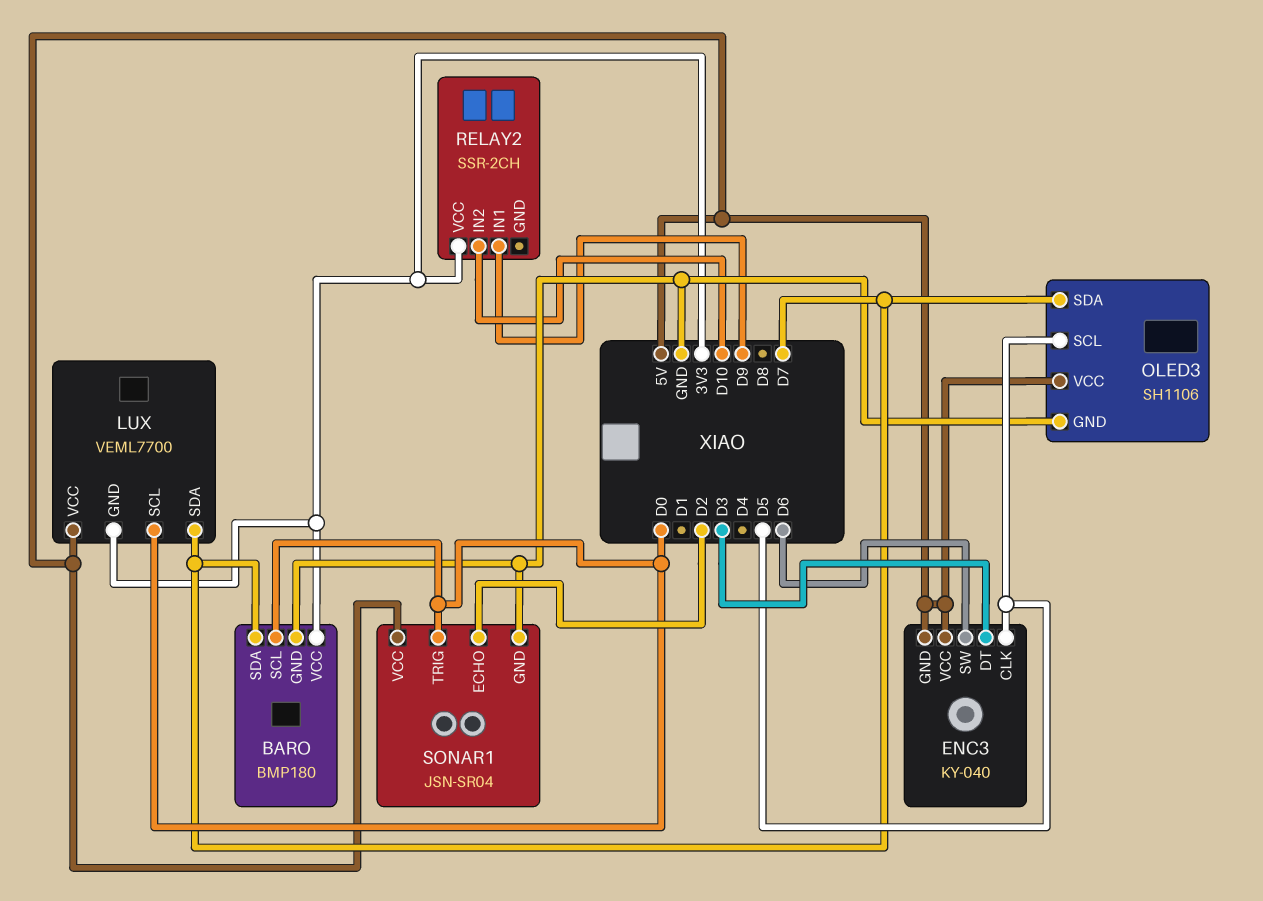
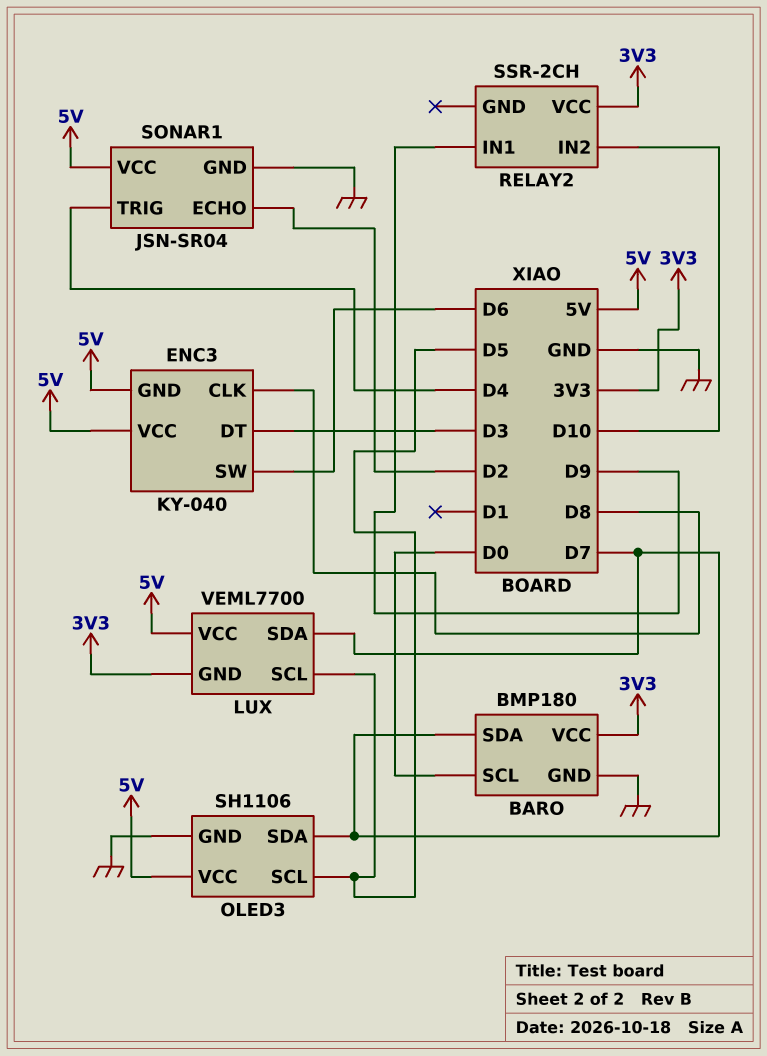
ENC3 pin CLK: D5 -> D8
LUX pin SCL: D0 -> D5
SONAR1 pin TRIG: D0 -> D4

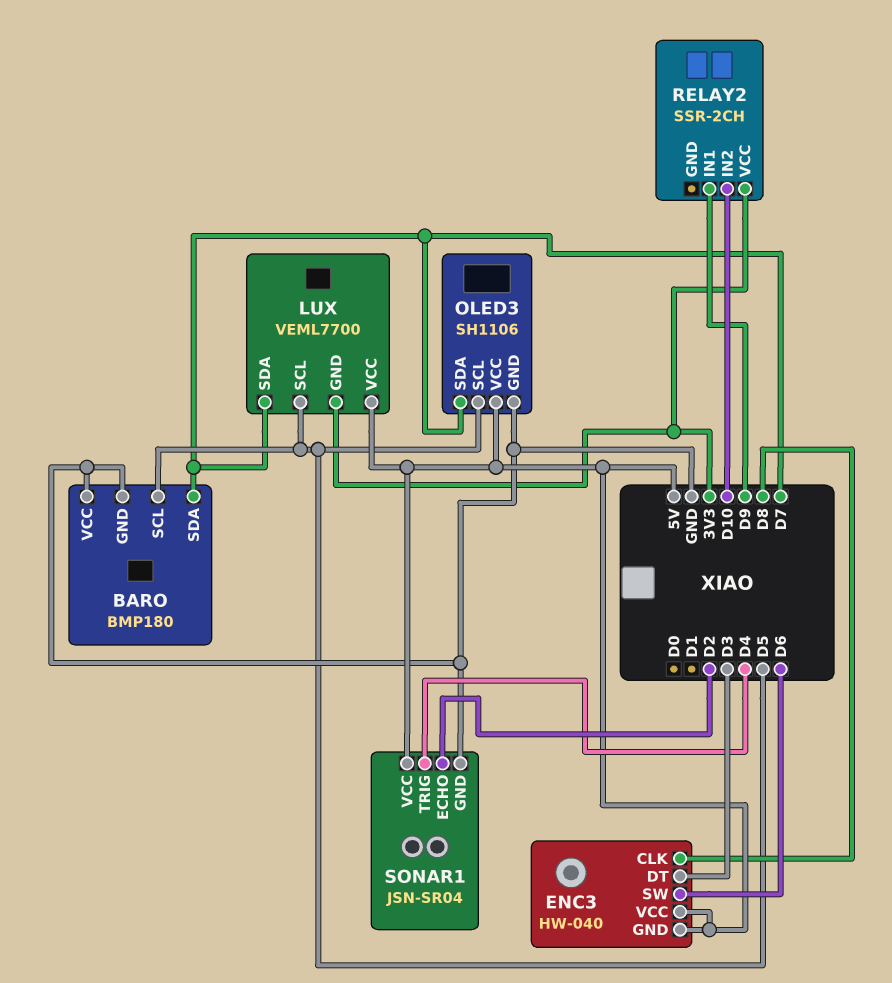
BARO pin SCL: D0 -> D5
BARO pin VCC: 3V3 -> GND
ENC3: KY-040 -> HW-040

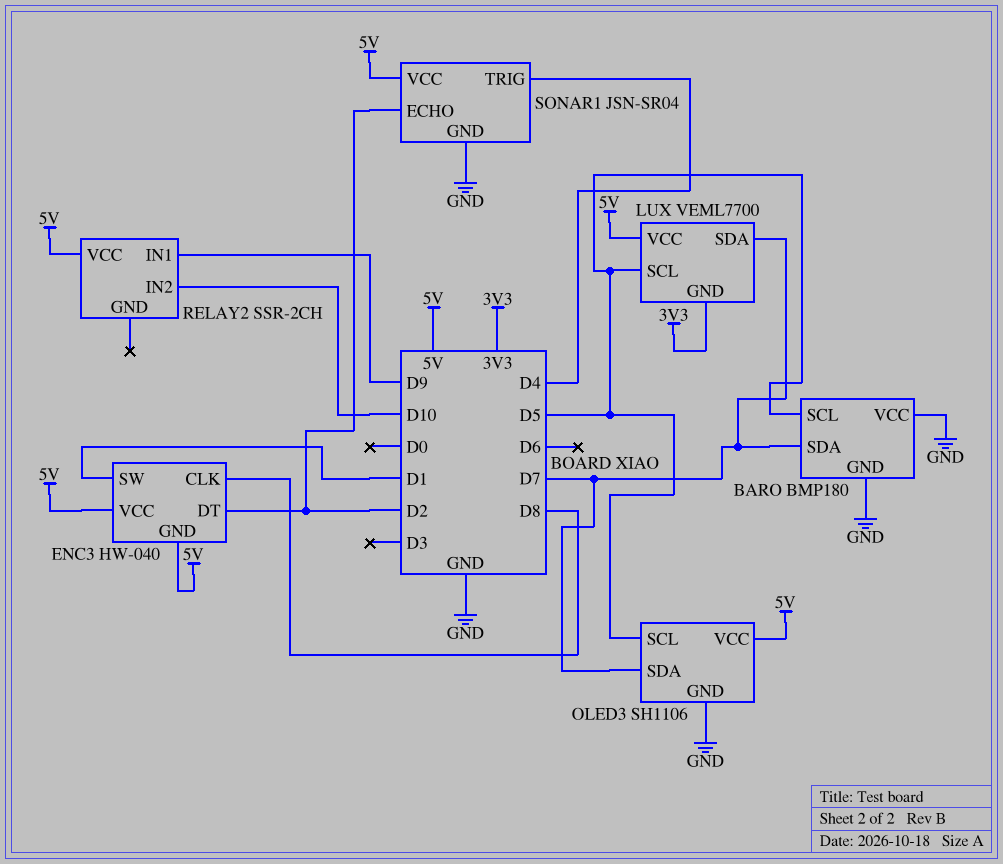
ENC3 pin DT: D3 -> D2
ENC3 pin SW: D6 -> D1
RELAY2 pin VCC: 3V3 -> 5V

